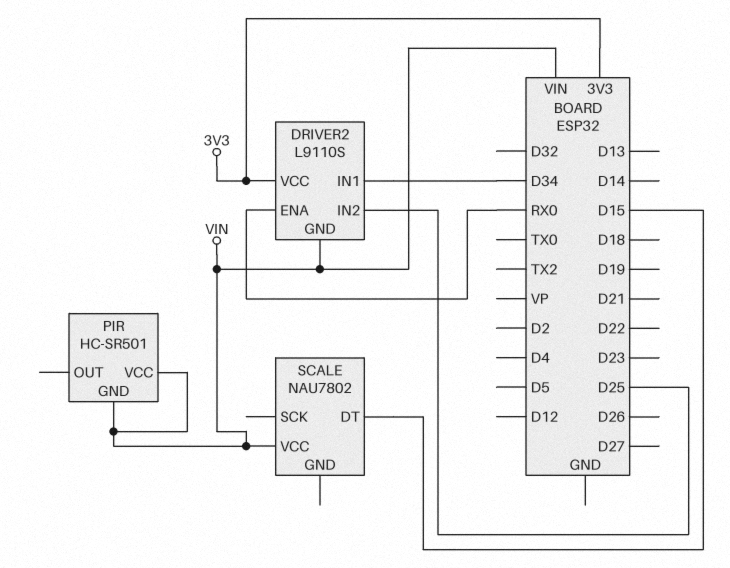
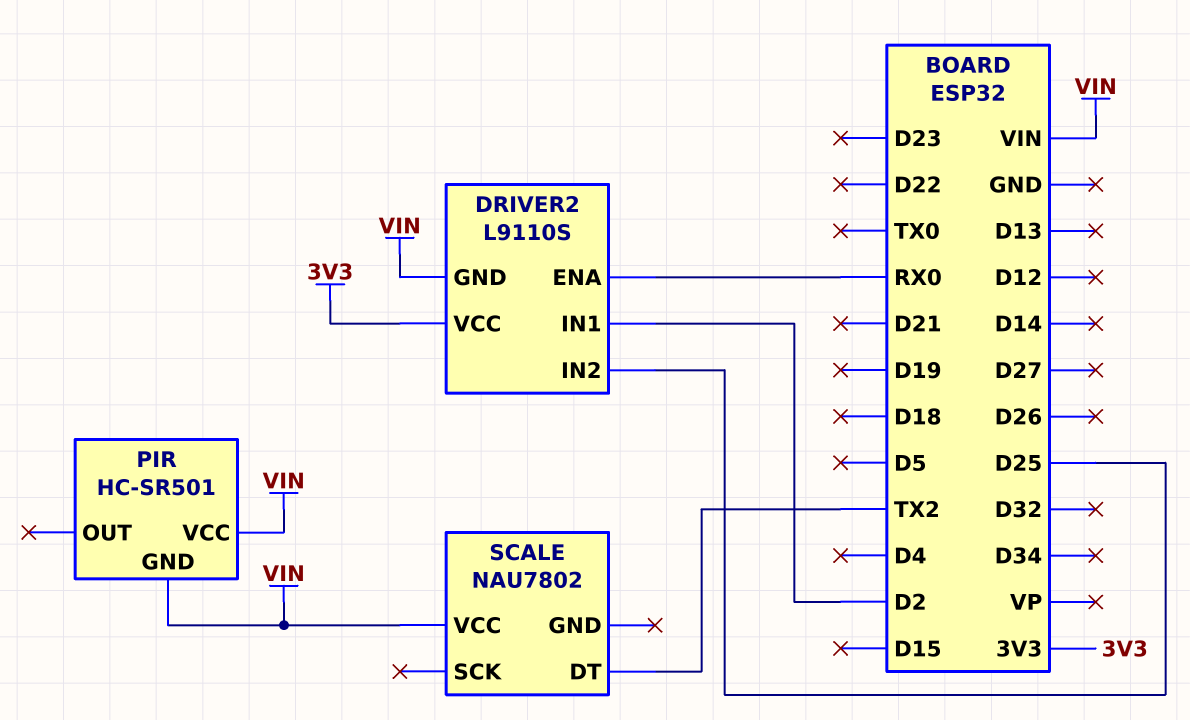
DRIVER2 pin IN1: D34 -> D2
SCALE pin DT: D15 -> TX2

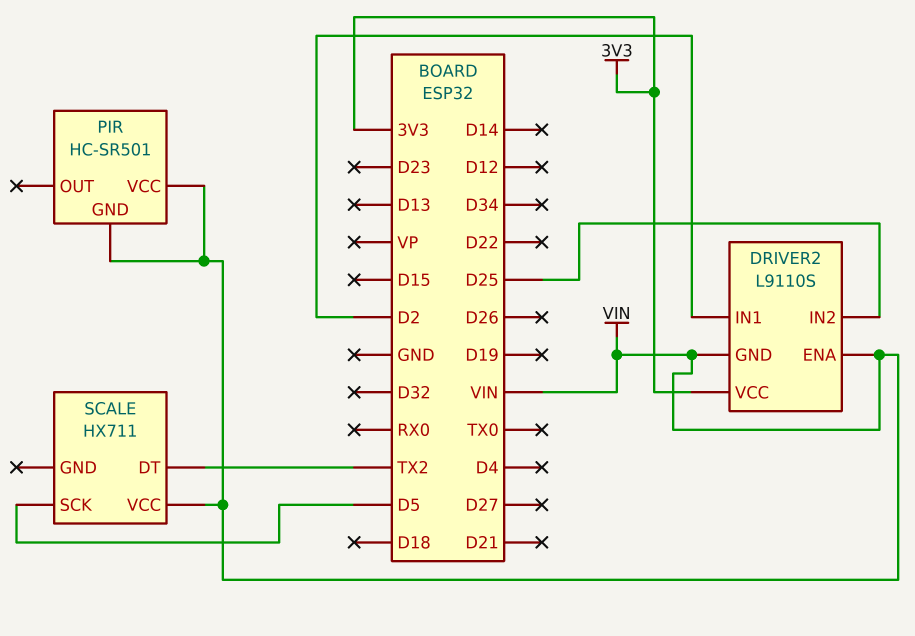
DRIVER2 pin ENA: RX0 -> VIN
SCALE: NAU7802 -> HX711
SCALE pin SCK: none -> D5

